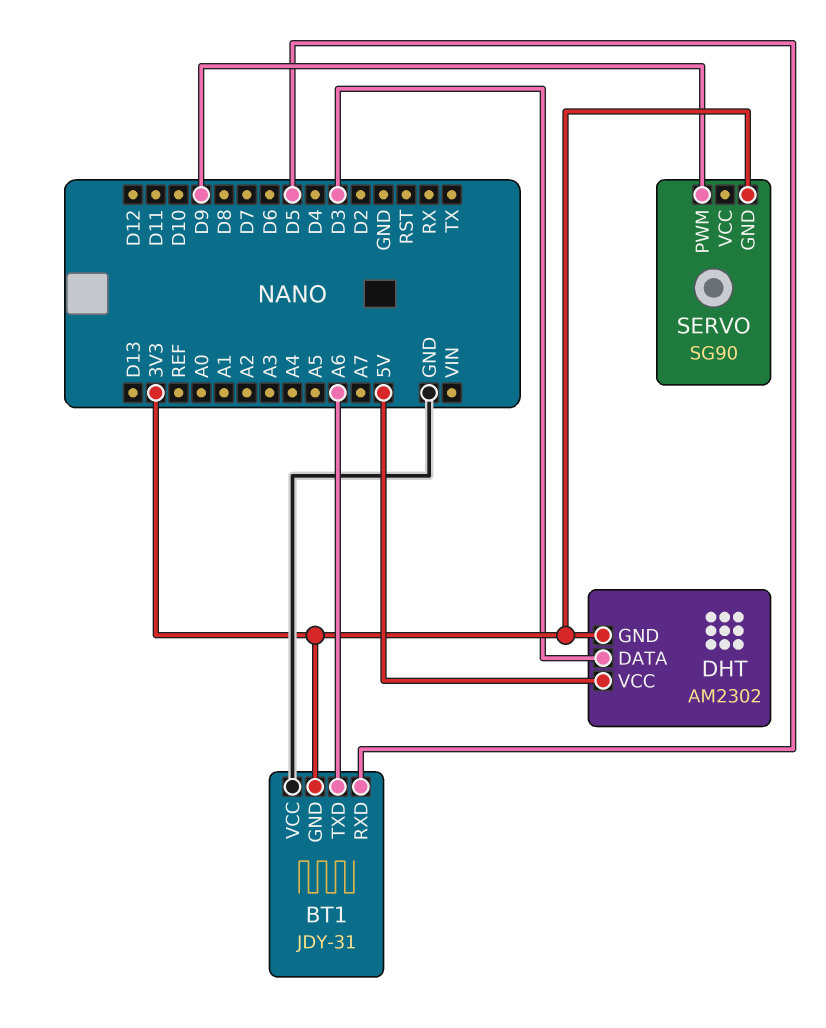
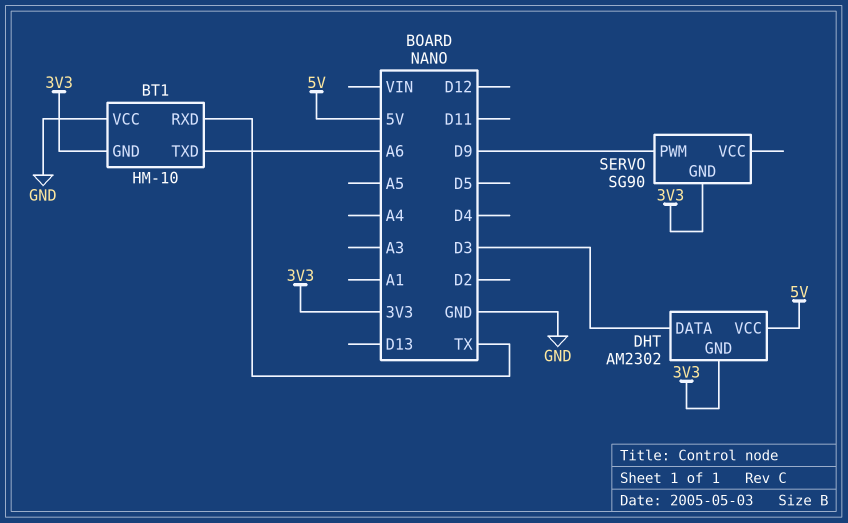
BT1: JDY-31 -> HM-10
BT1 pin RXD: D5 -> TX

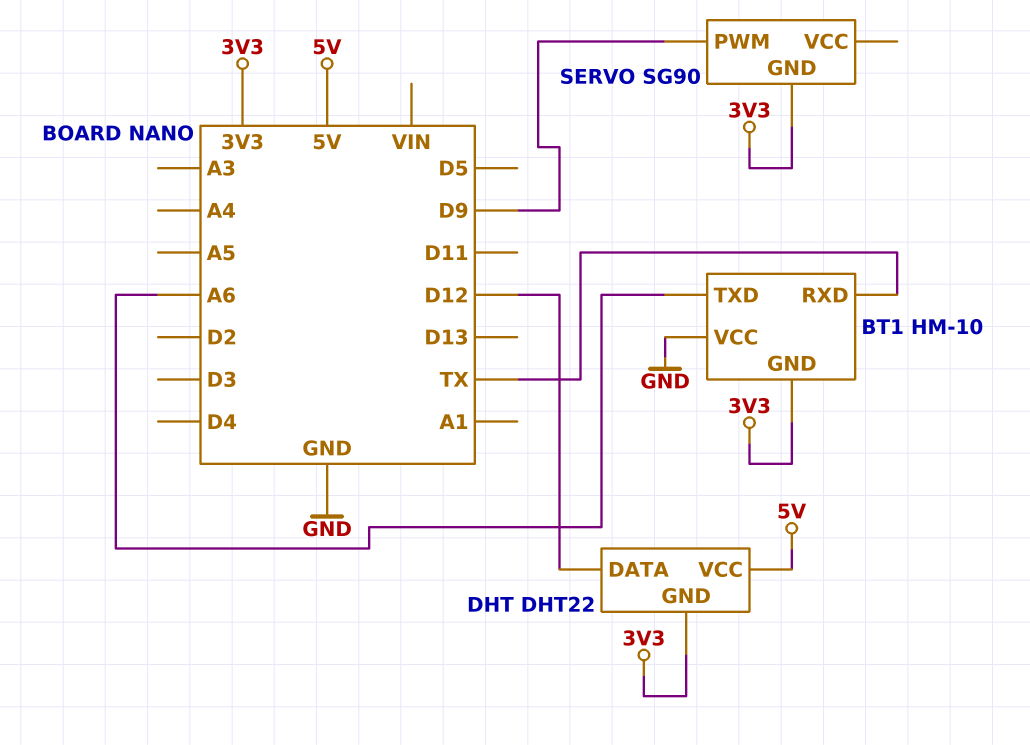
DHT: AM2302 -> DHT22
DHT pin DATA: D3 -> D12

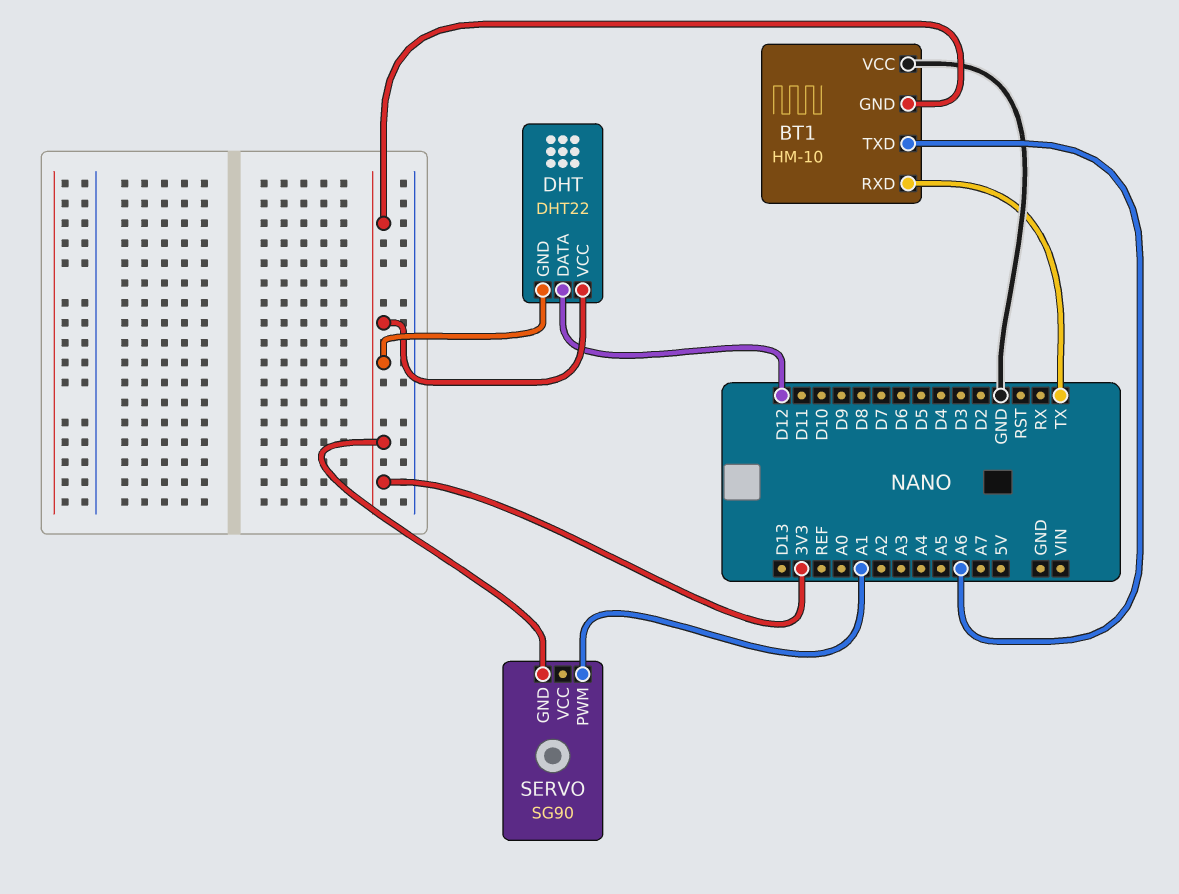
DHT pin VCC: 5V -> 3V3
SERVO pin PWM: D9 -> A1

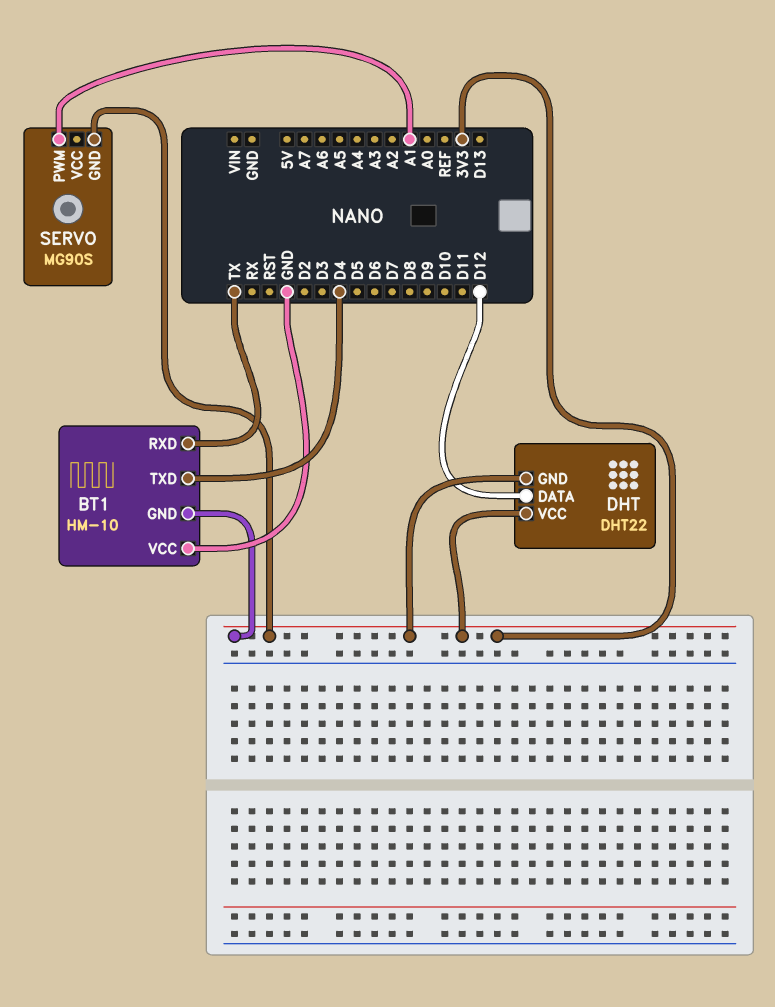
BT1 pin TXD: A6 -> D4
SERVO: SG90 -> MG90S

